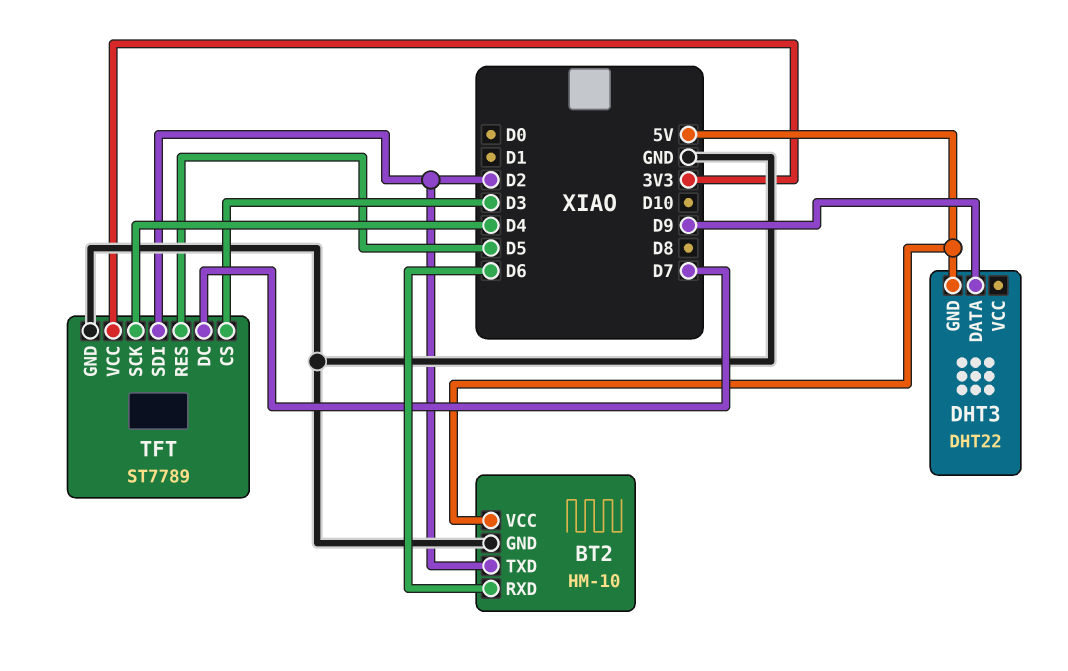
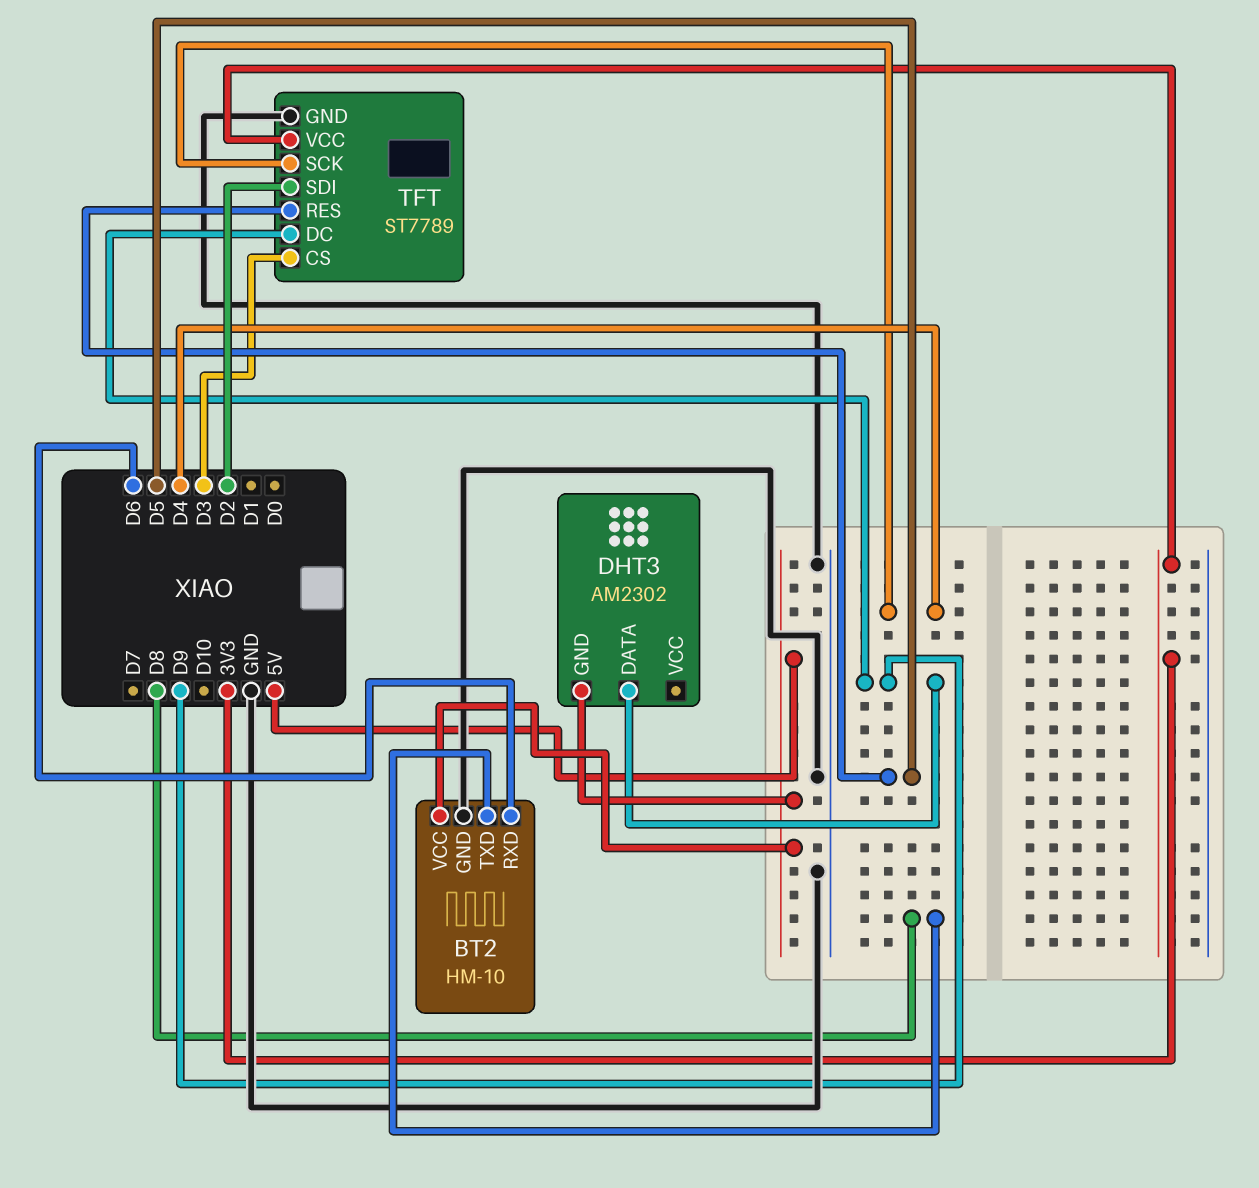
BT2 pin TXD: D2 -> D8
DHT3: DHT22 -> AM2302
TFT pin DC: D7 -> D9

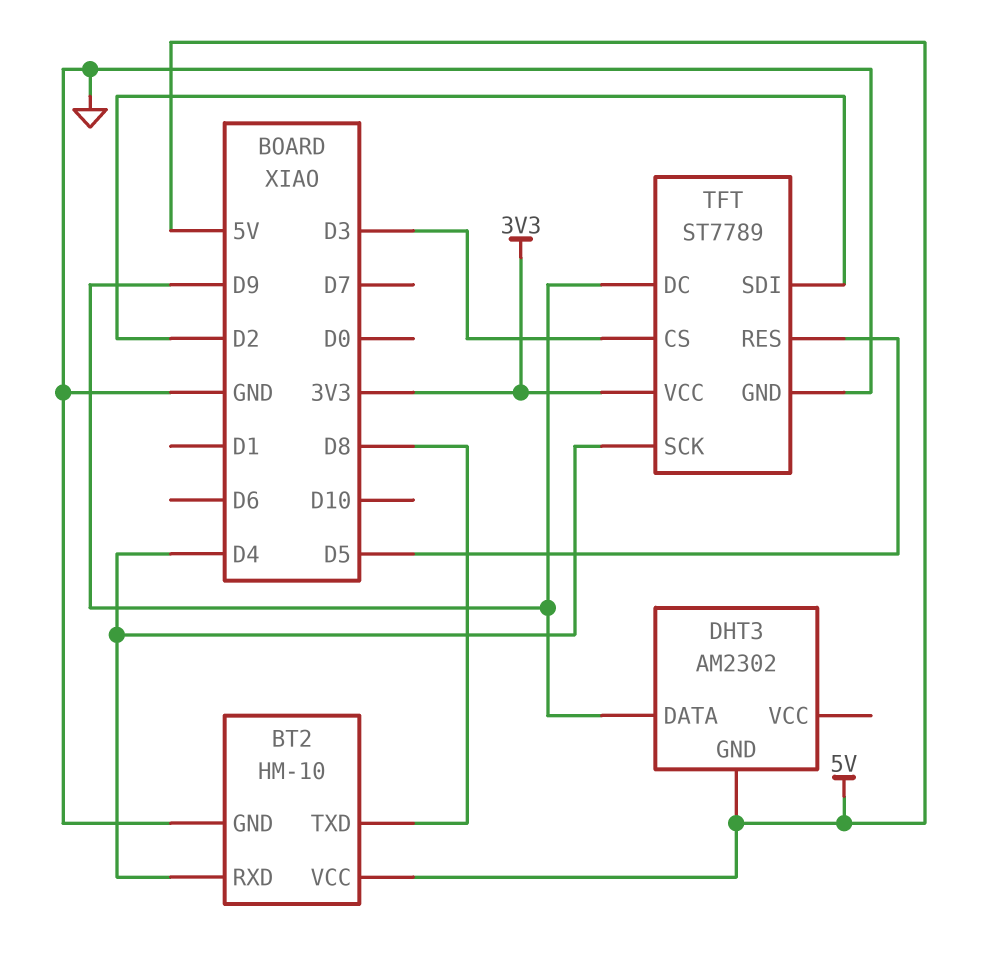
BT2 pin RXD: D6 -> D4

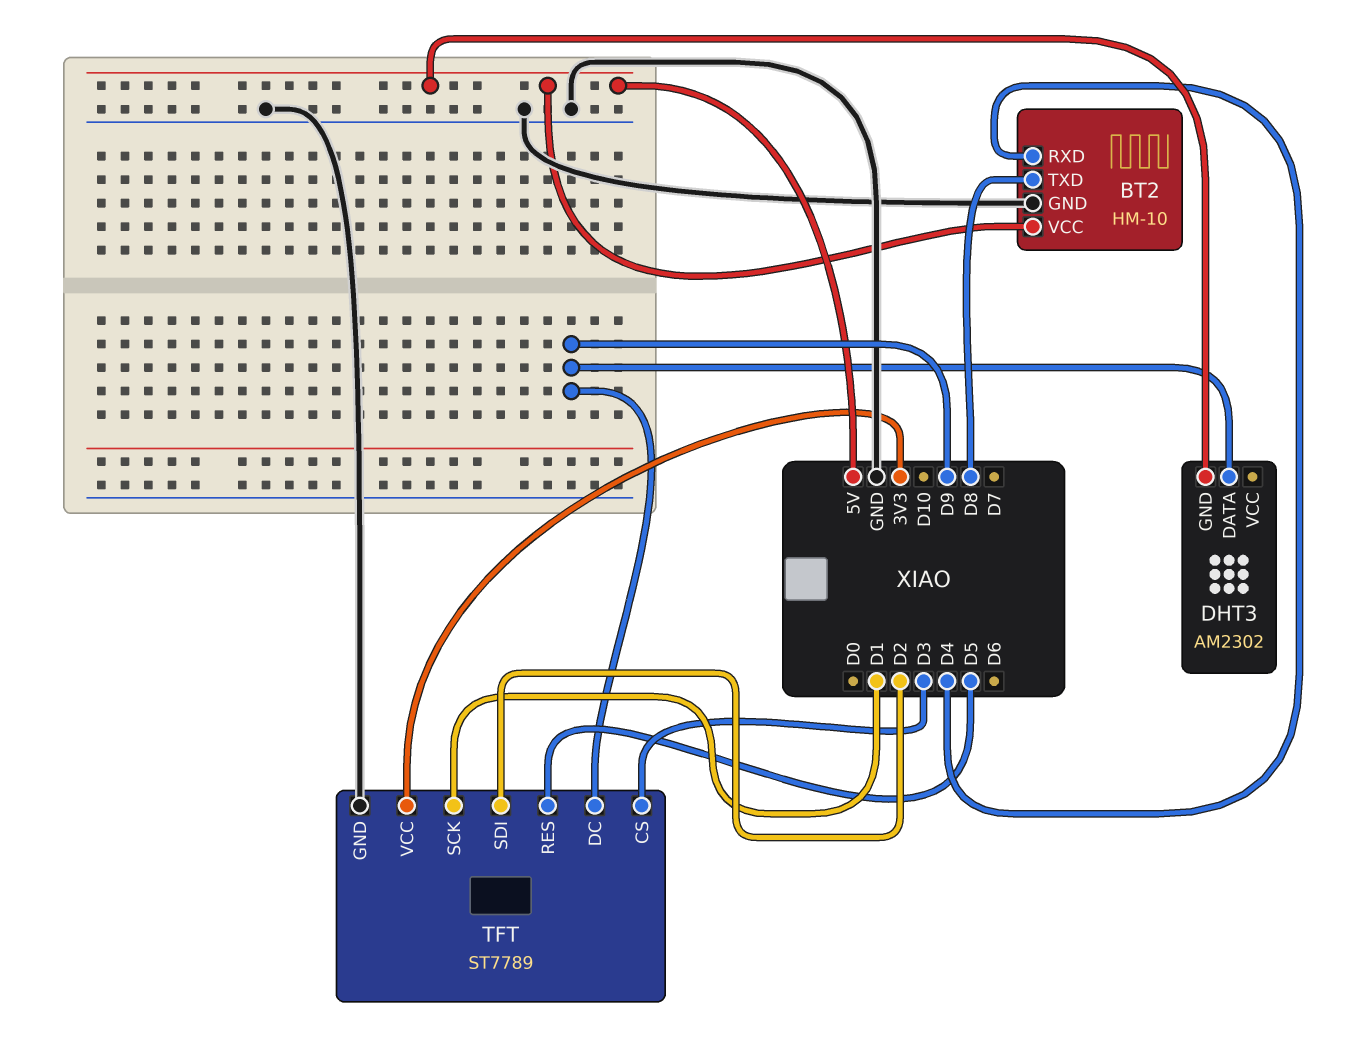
TFT pin SCK: D4 -> D1

